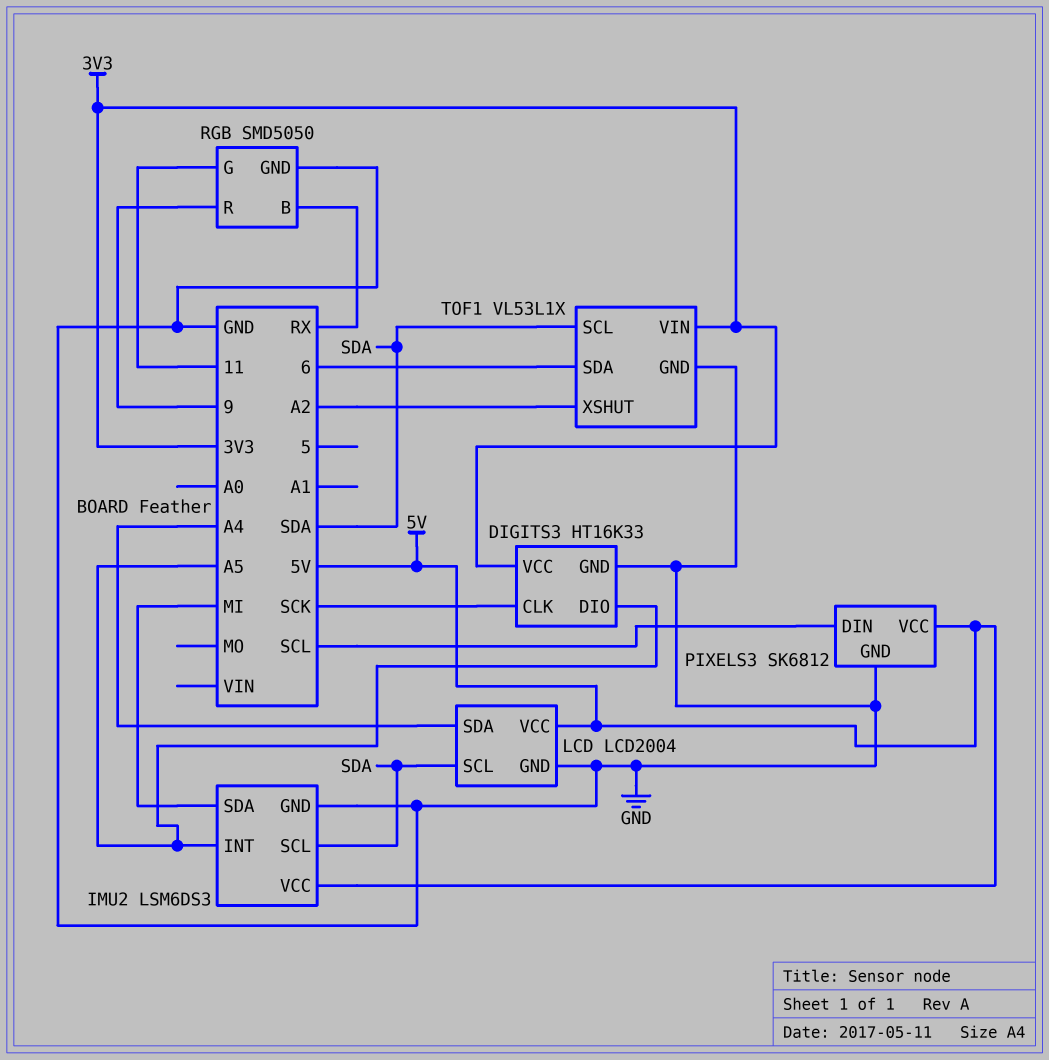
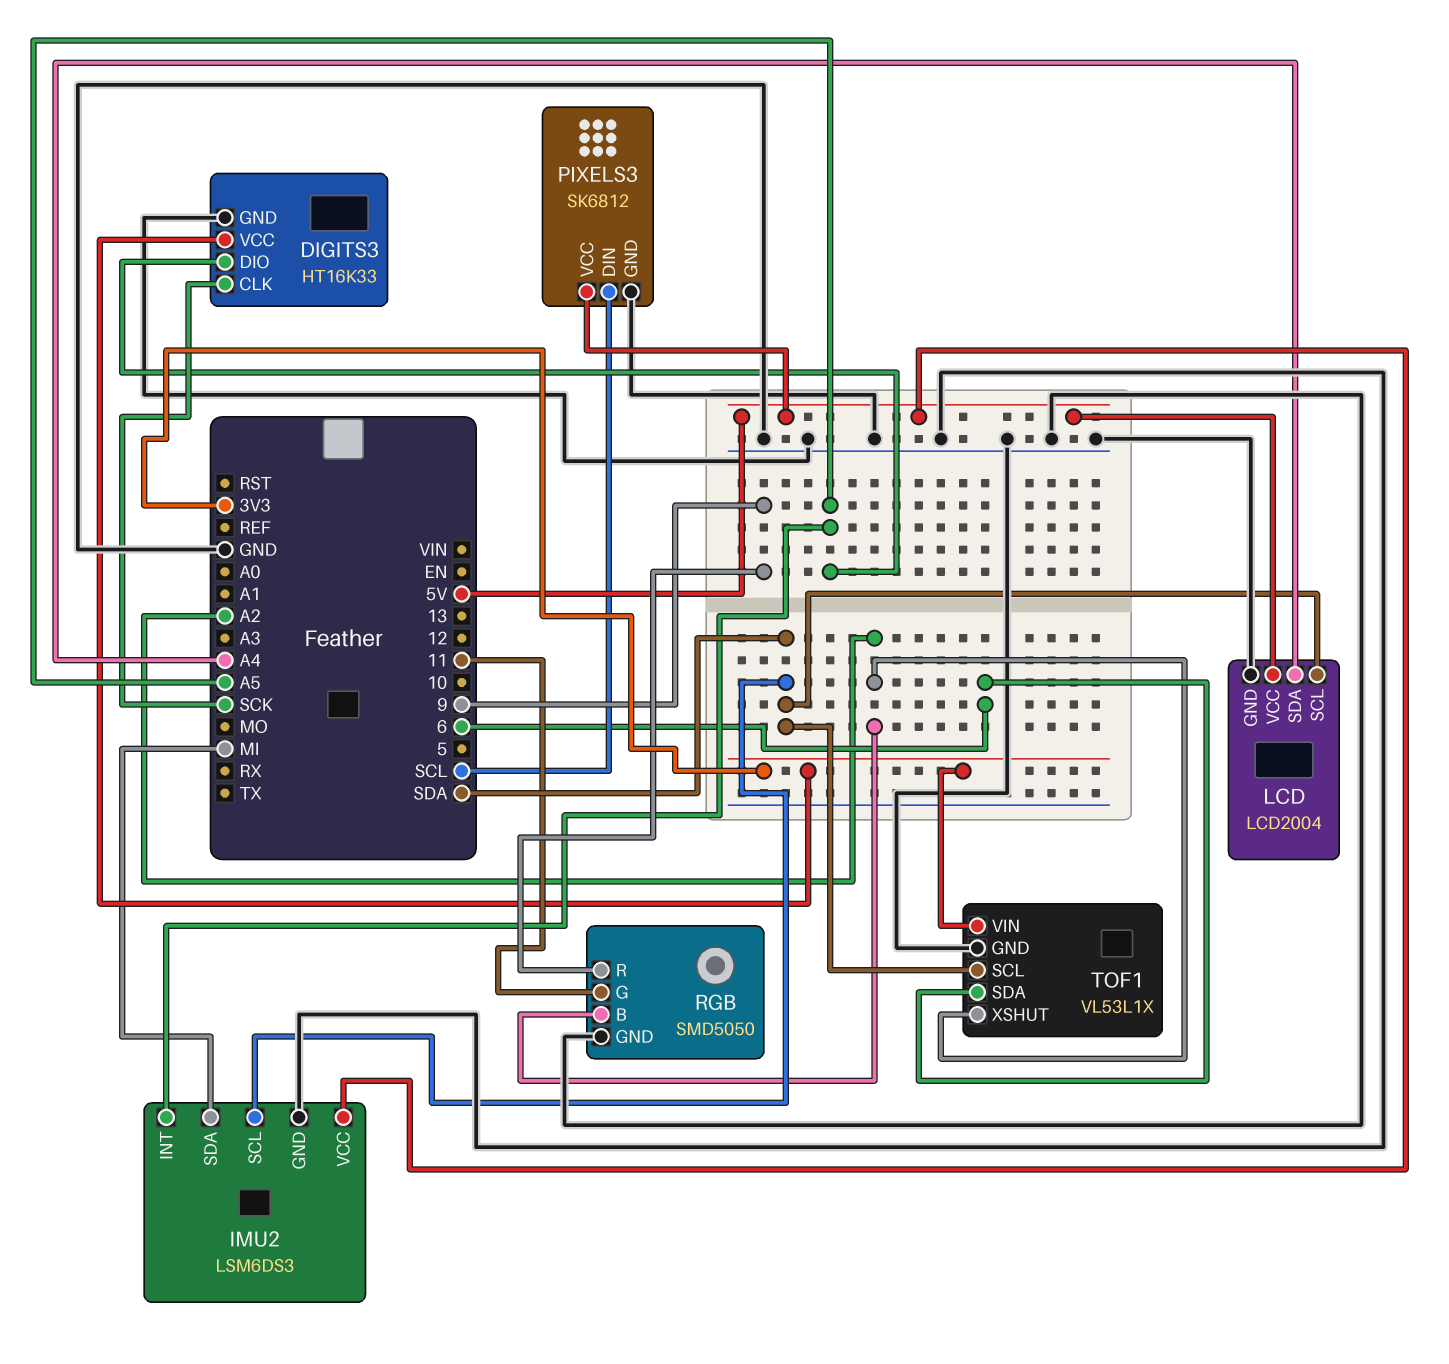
RGB pin B: RX -> A2

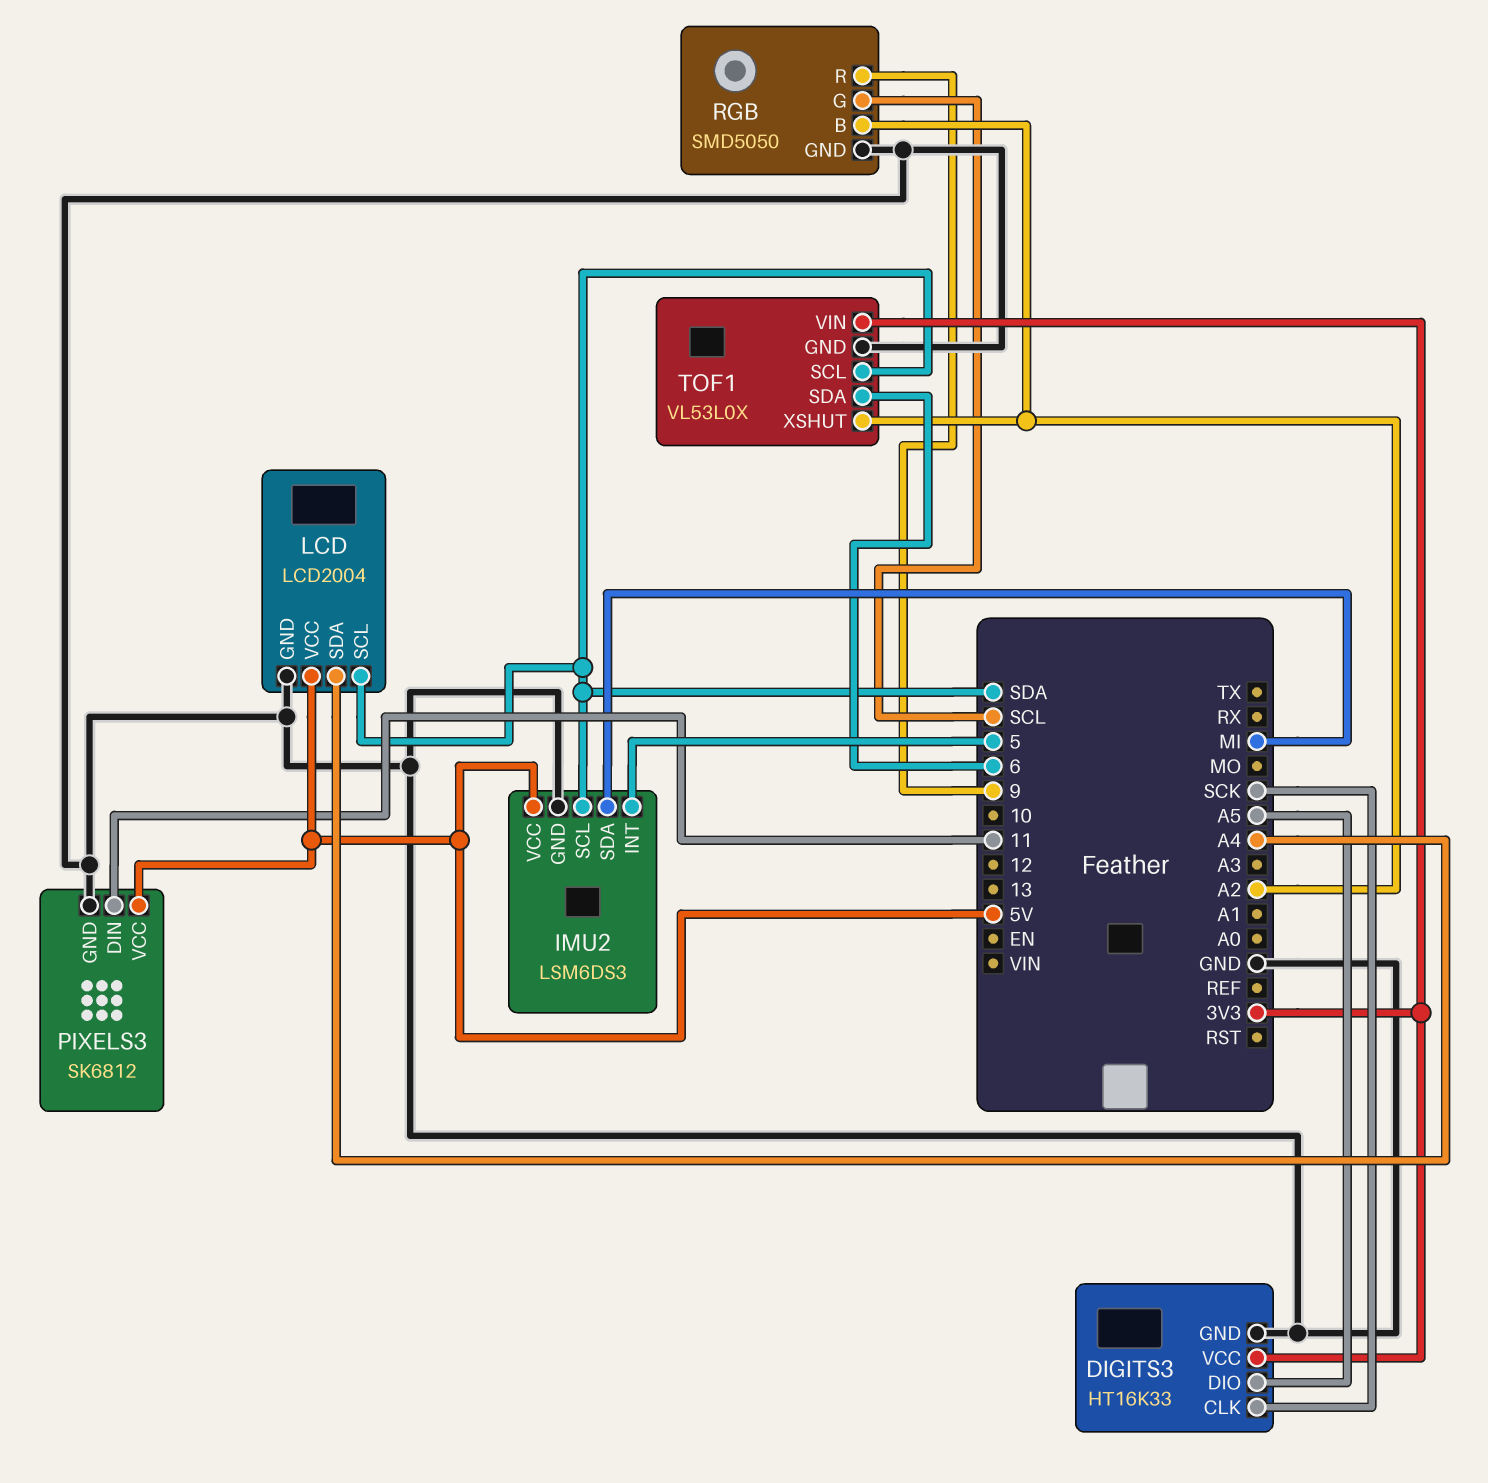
IMU2 pin INT: A5 -> 5
PIXELS3 pin DIN: SCL -> 11
RGB pin G: 11 -> SCL
TOF1: VL53L1X -> VL53L0X

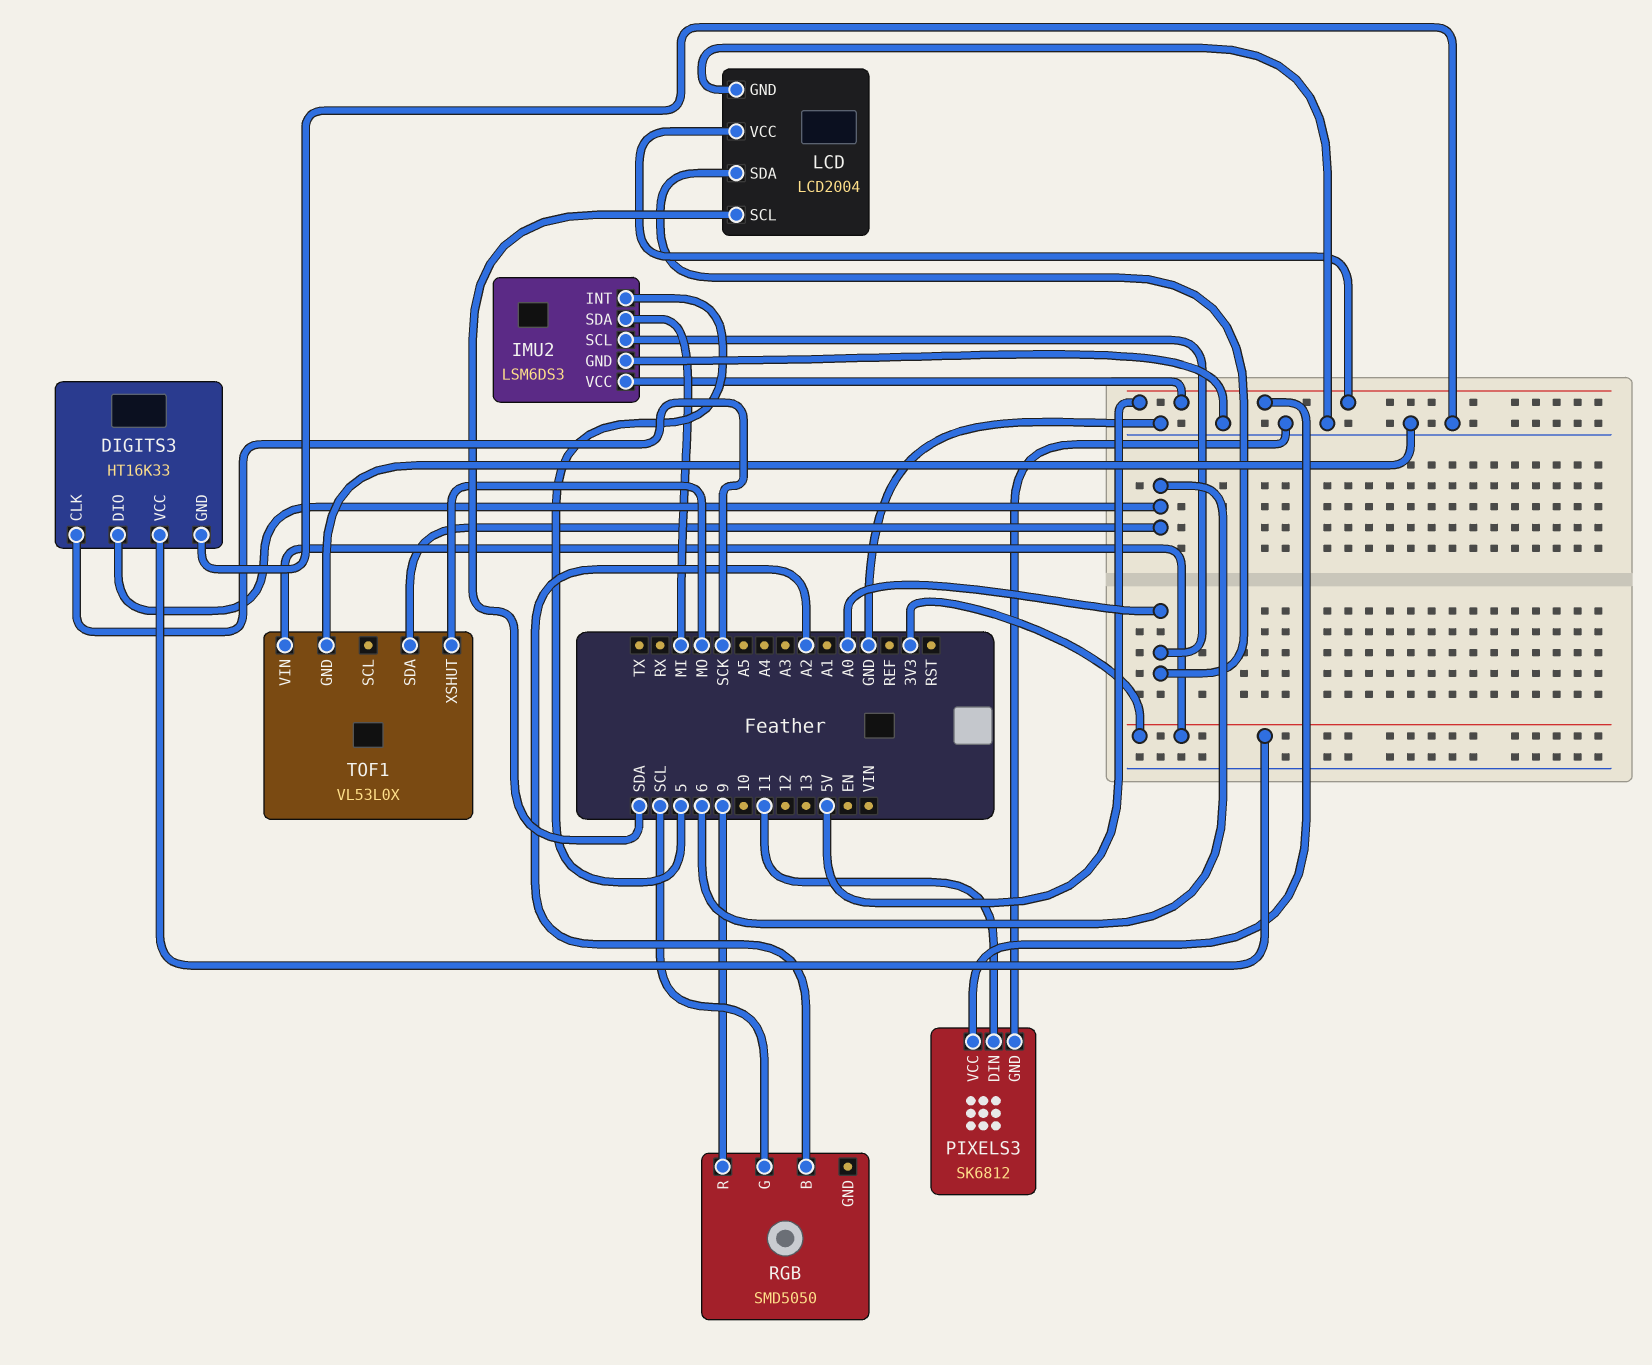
DIGITS3 pin DIO: A5 -> 6
IMU2 pin SCL: SDA -> A0
LCD pin SDA: A4 -> A0
RGB pin GND: GND -> none
TOF1 pin SCL: SDA -> none
TOF1 pin XSHUT: A2 -> MO

